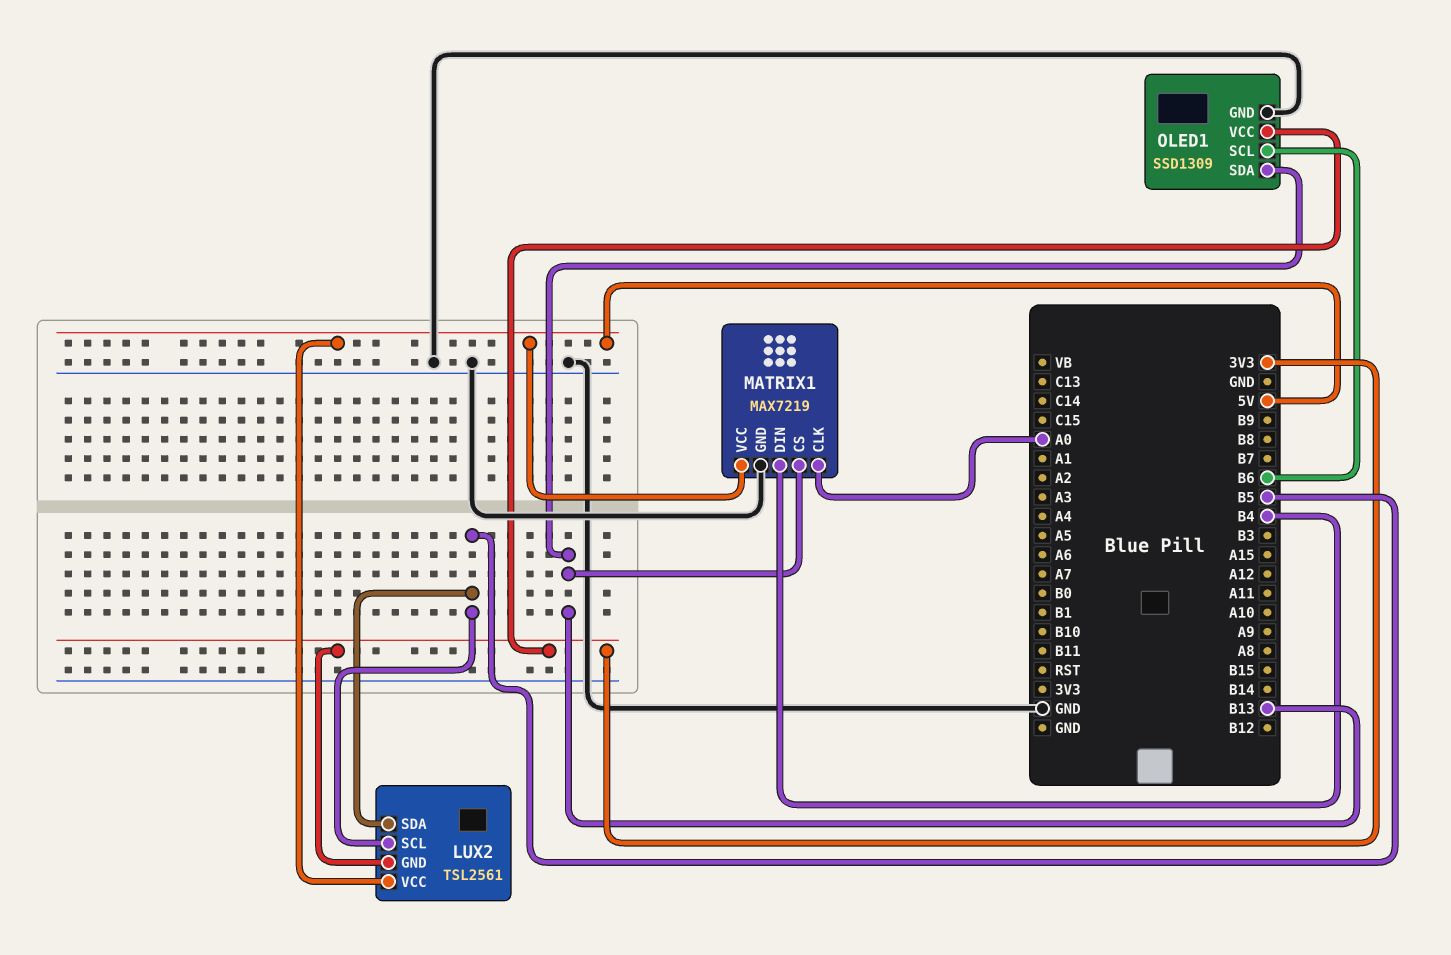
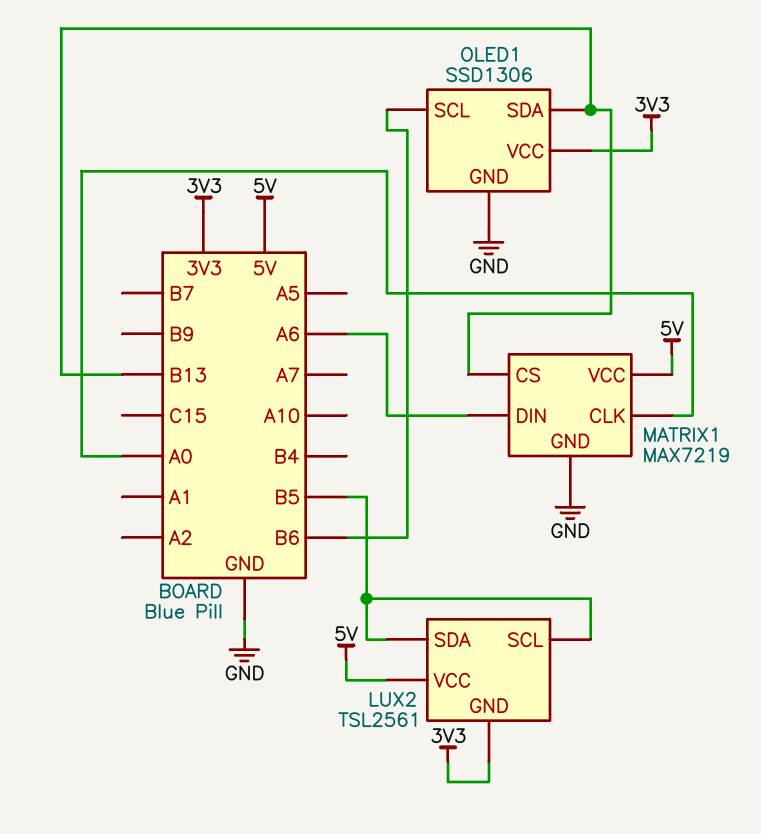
MATRIX1 pin DIN: B4 -> A6
OLED1: SSD1309 -> SSD1306

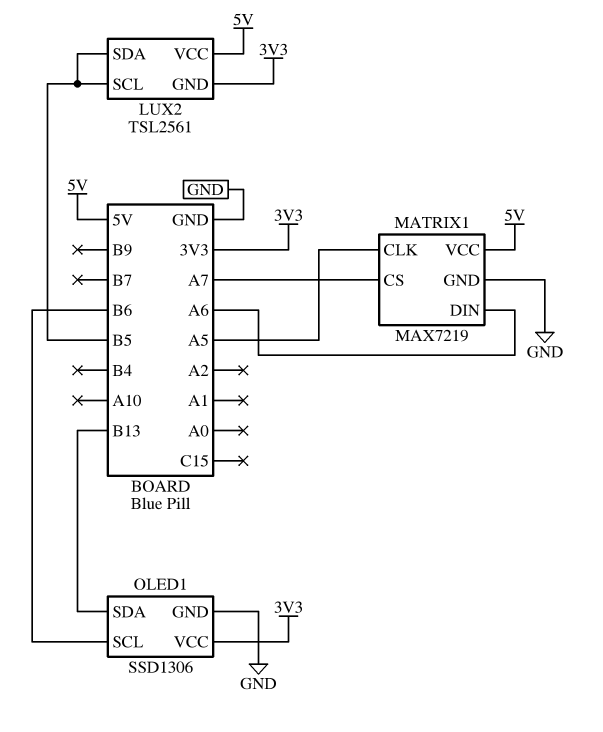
MATRIX1 pin CLK: A0 -> A5
MATRIX1 pin CS: B13 -> A7

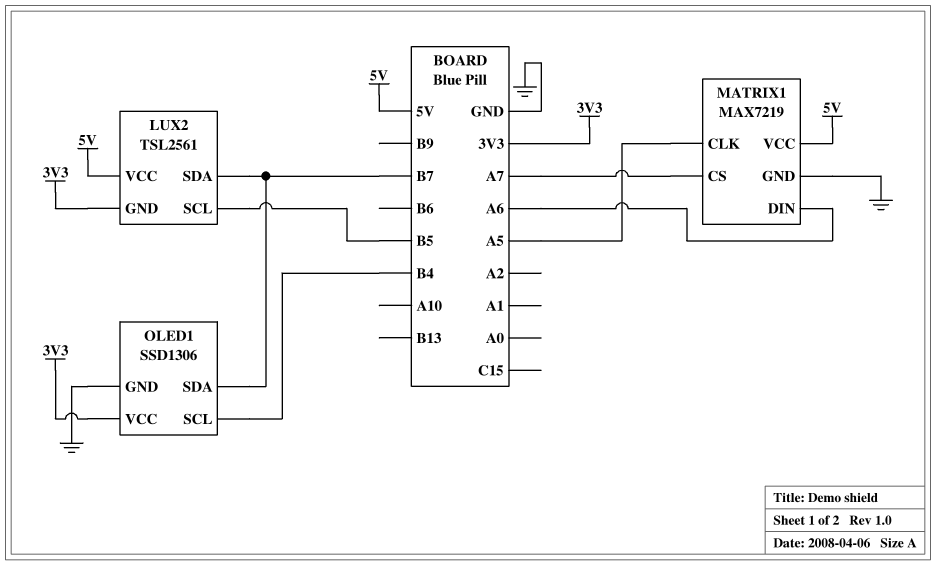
LUX2 pin SDA: B5 -> B7
OLED1 pin SCL: B6 -> B4
OLED1 pin SDA: B13 -> B7

